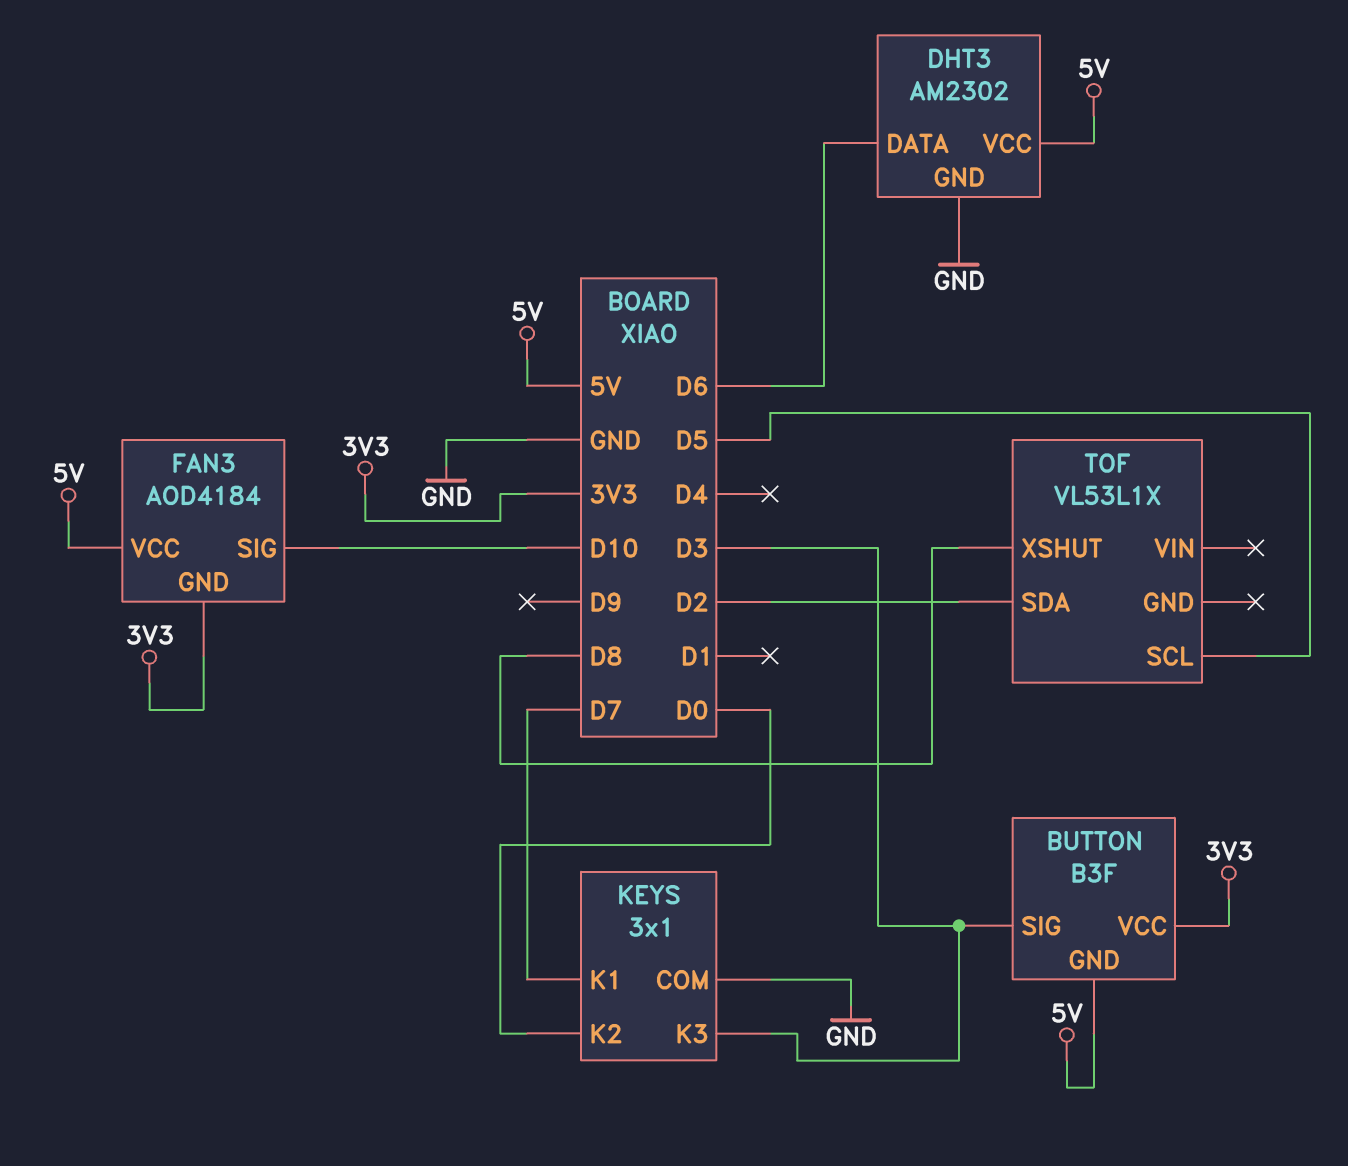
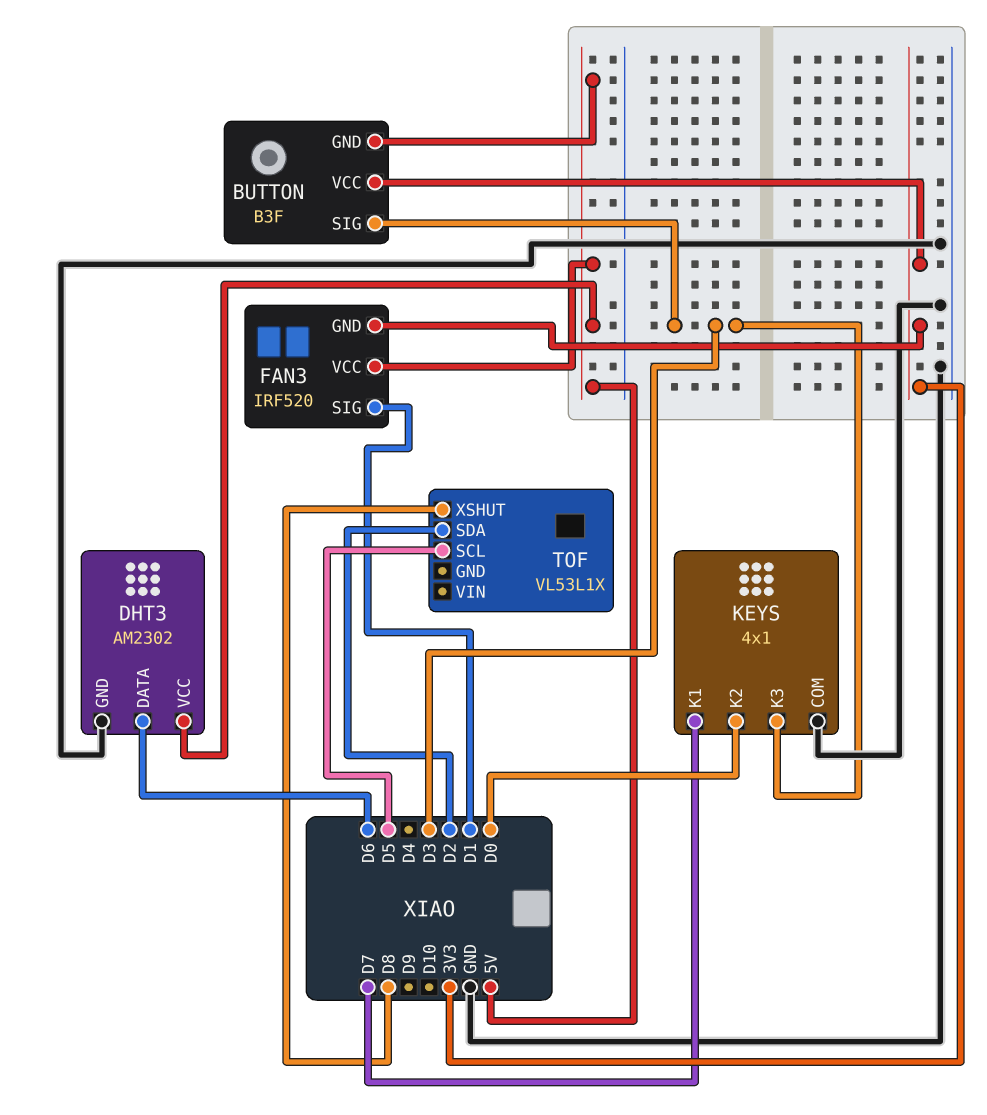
FAN3: AOD4184 -> IRF520
FAN3 pin SIG: D10 -> D1
KEYS: 3x1 -> 4x1

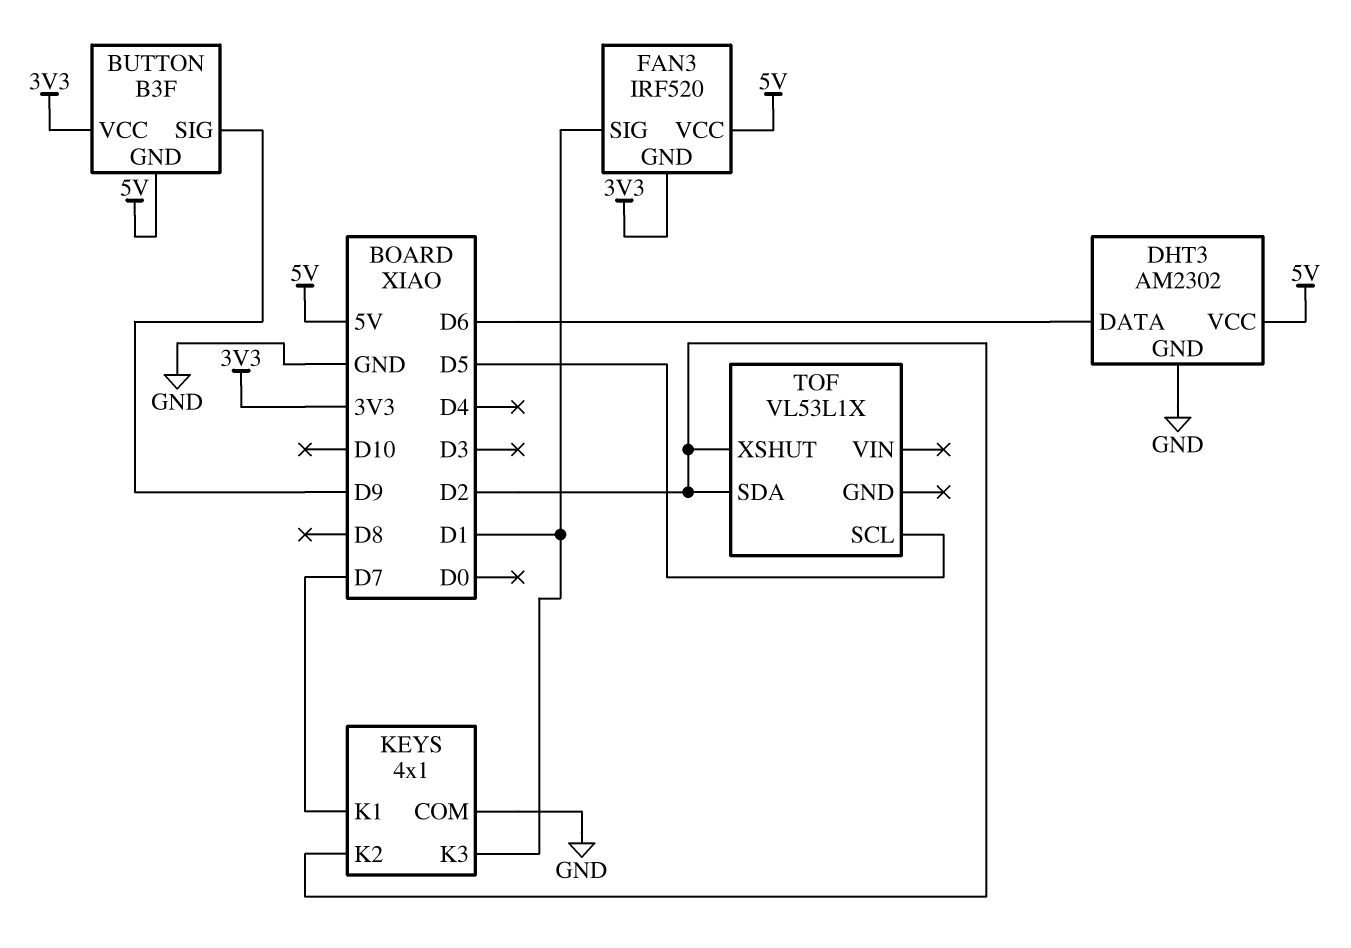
BUTTON pin SIG: D3 -> D9
KEYS pin K2: D0 -> D2
KEYS pin K3: D3 -> D1
TOF pin XSHUT: D8 -> D2

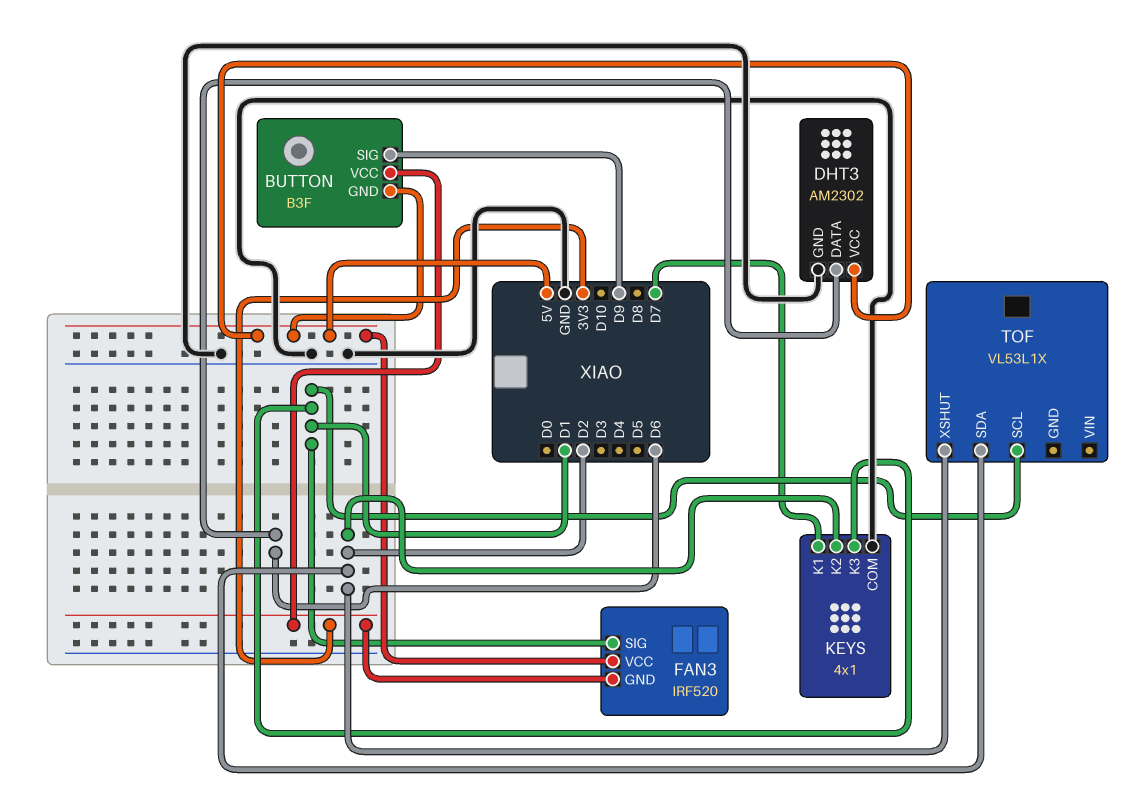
TOF pin SCL: D5 -> D1

